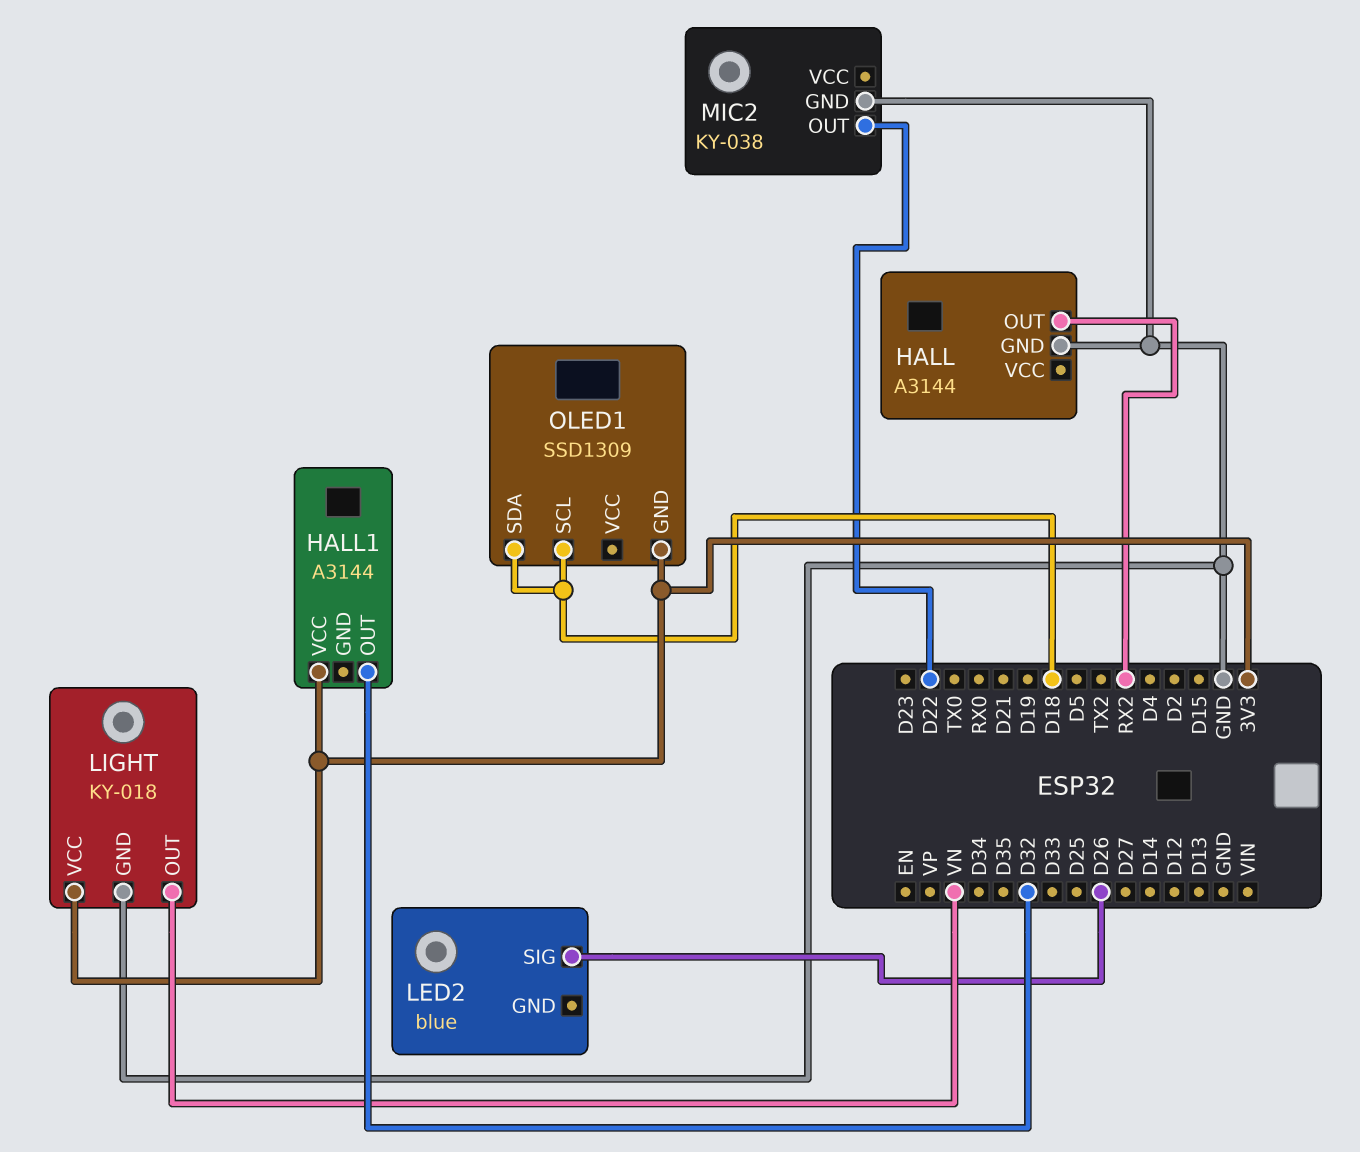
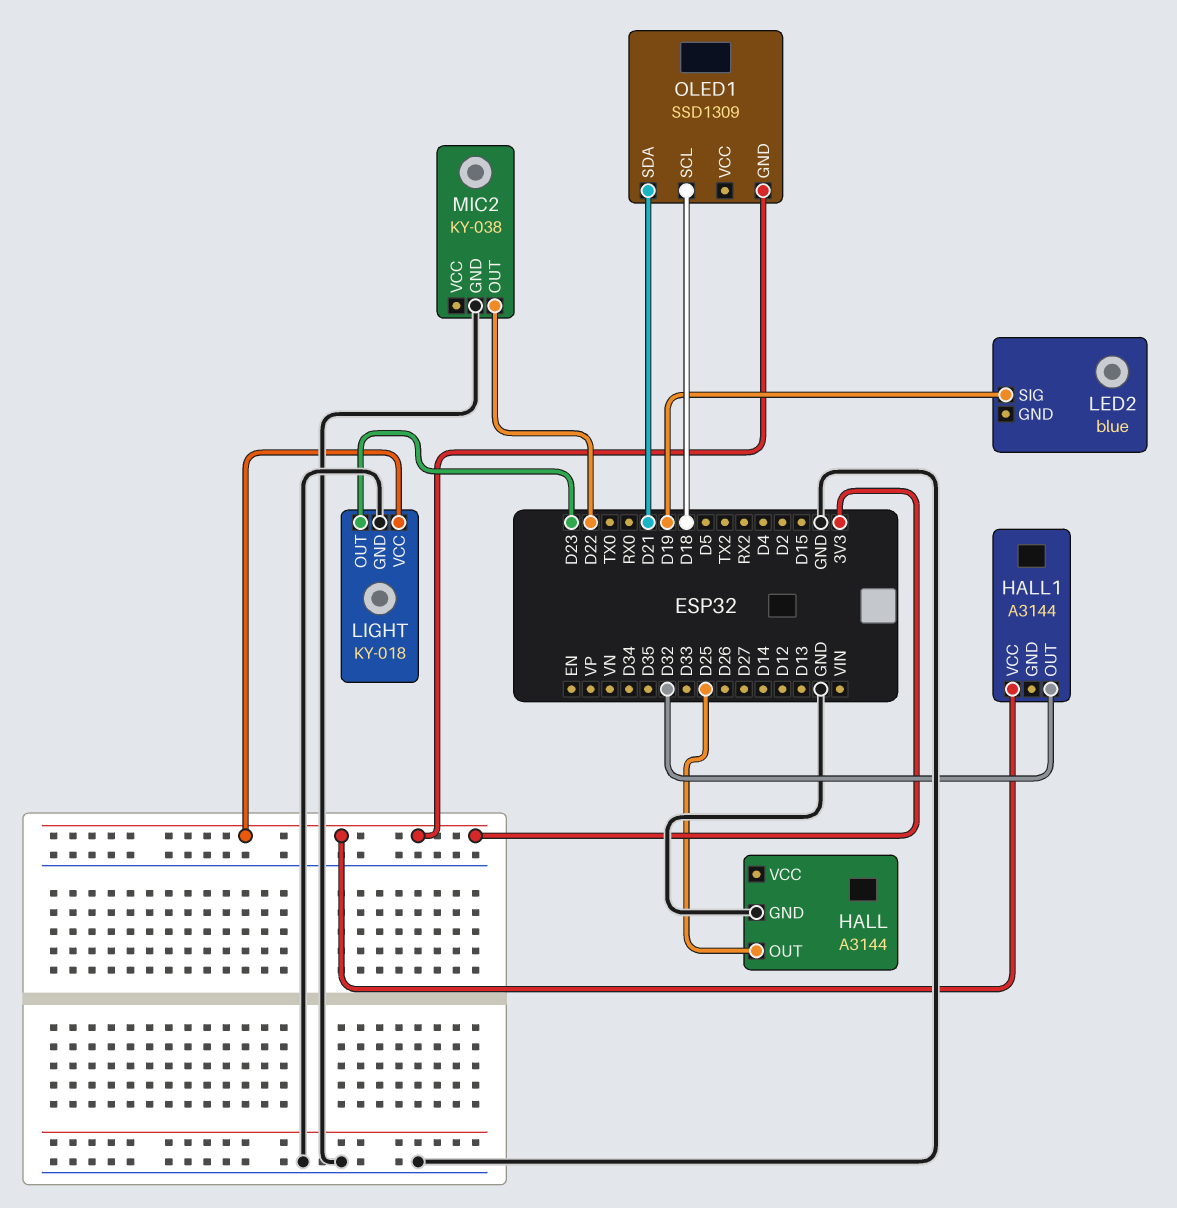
HALL pin OUT: RX2 -> D25
LED2 pin SIG: D26 -> D19
LIGHT pin OUT: VN -> D23
OLED1 pin SDA: D18 -> D21

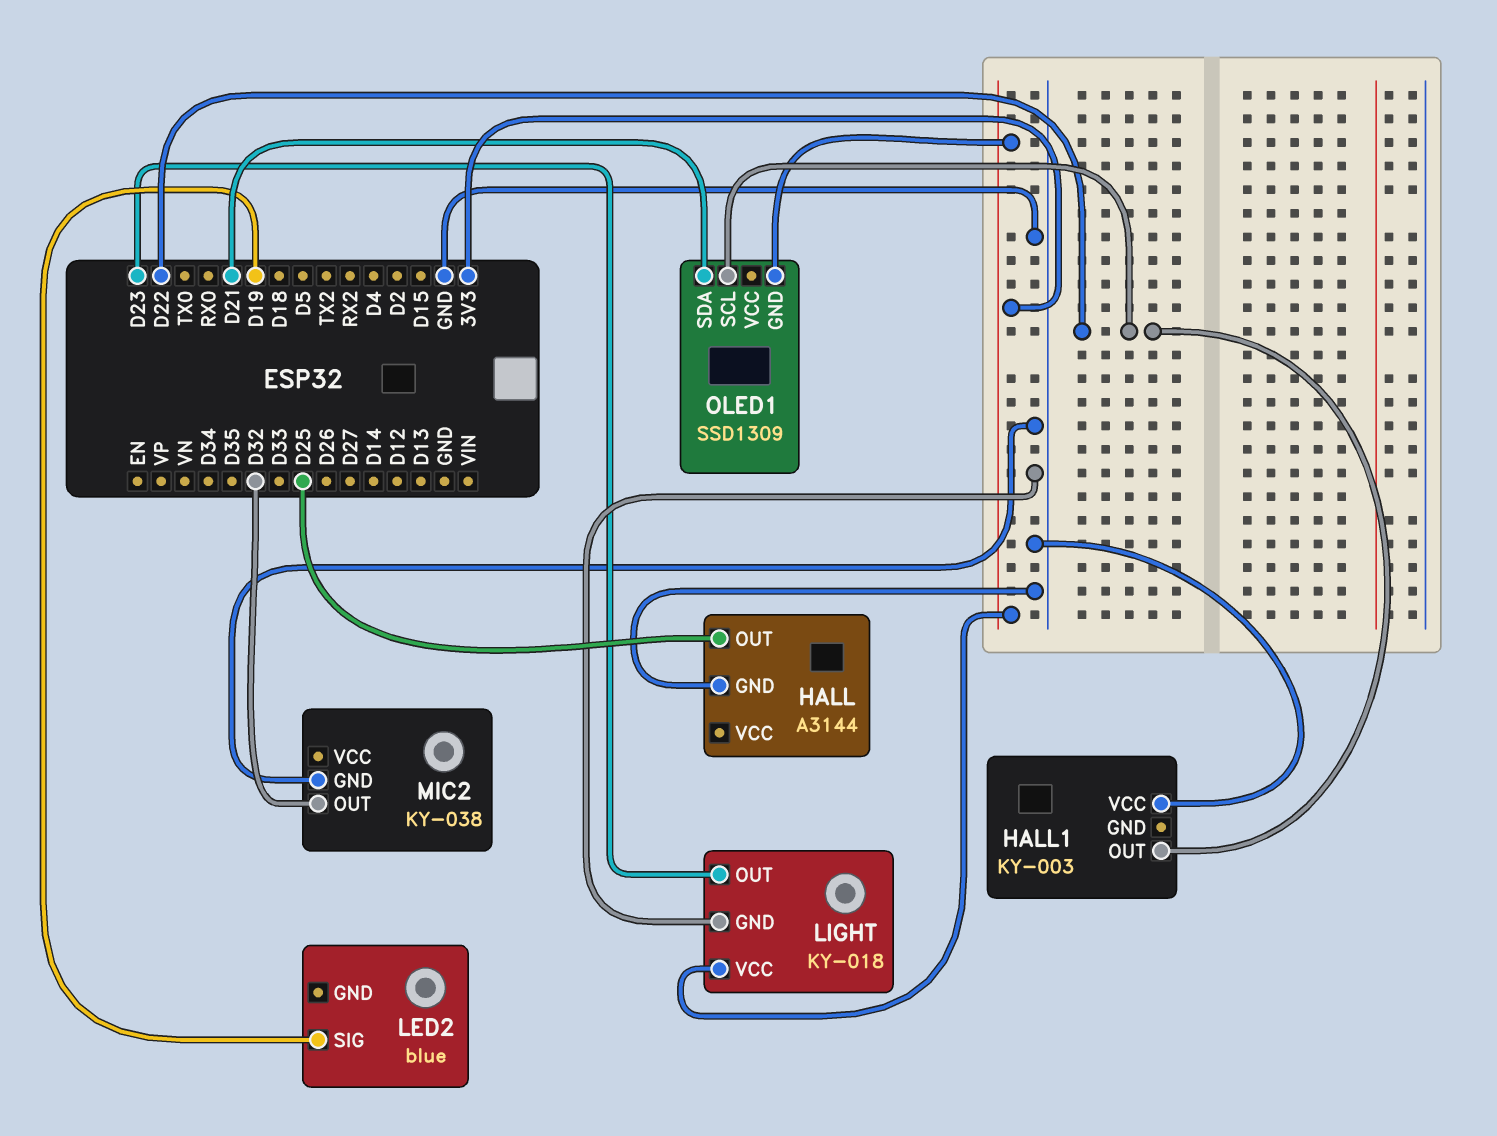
HALL1: A3144 -> KY-003
HALL1 pin OUT: D32 -> D22
HALL1 pin VCC: 3V3 -> GND
MIC2 pin OUT: D22 -> D32
OLED1 pin SCL: D18 -> D22

